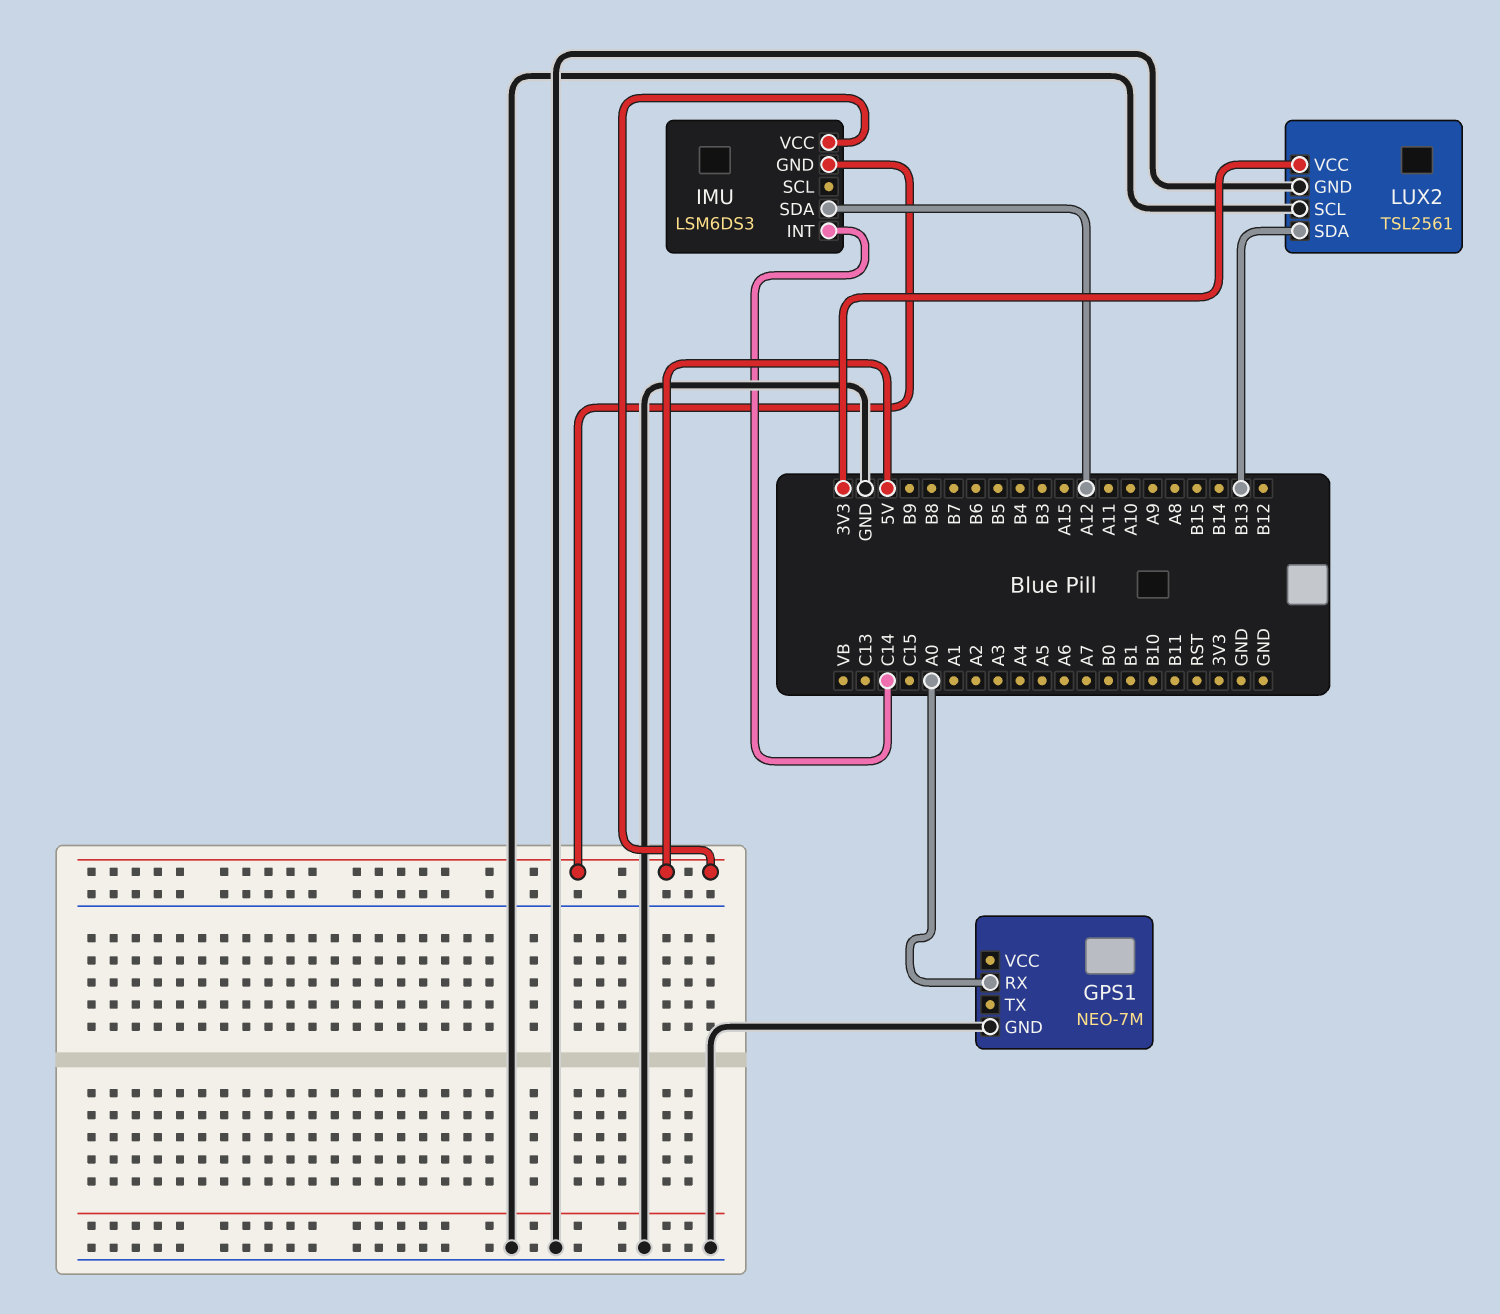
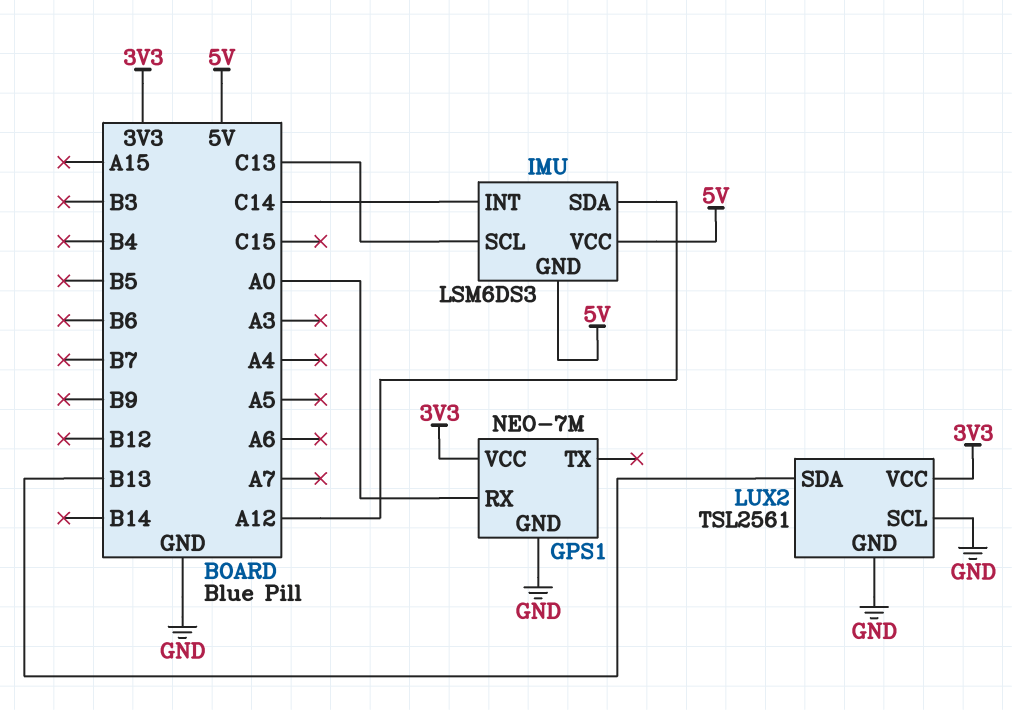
GPS1 pin VCC: none -> 3V3
IMU pin SCL: none -> C13

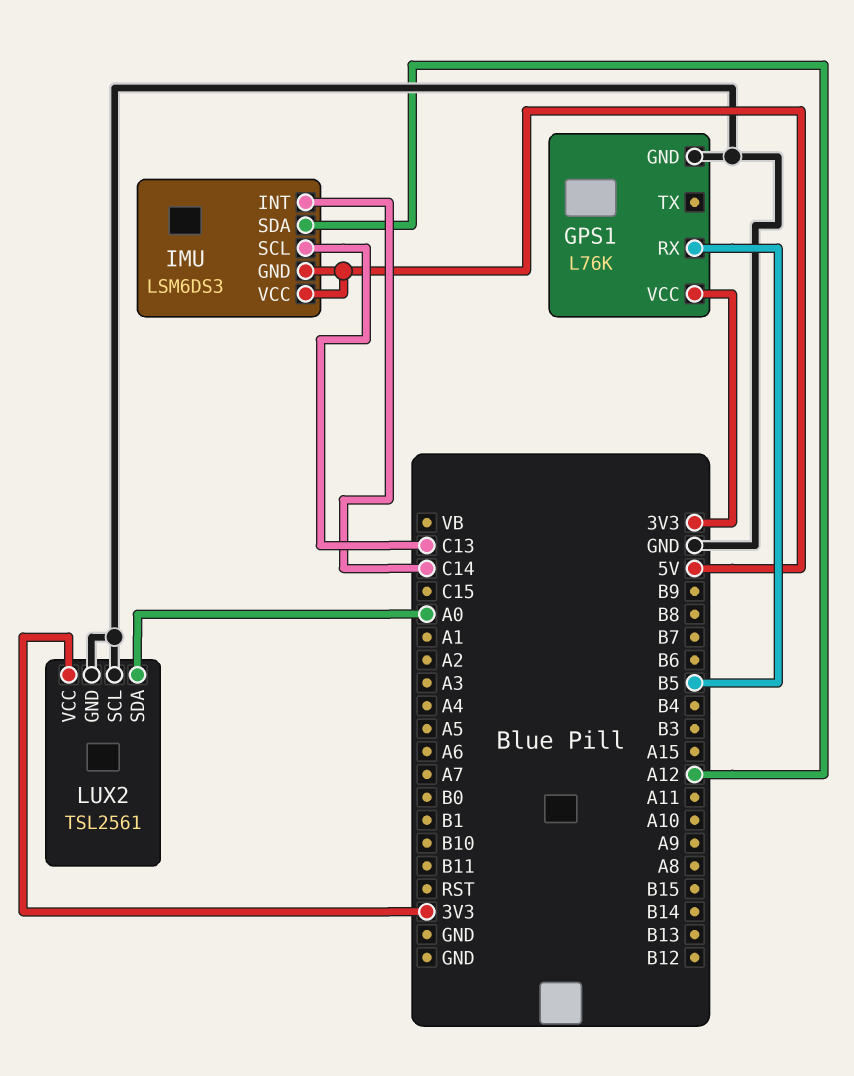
GPS1: NEO-7M -> L76K
GPS1 pin RX: A0 -> B5
LUX2 pin SDA: B13 -> A0

